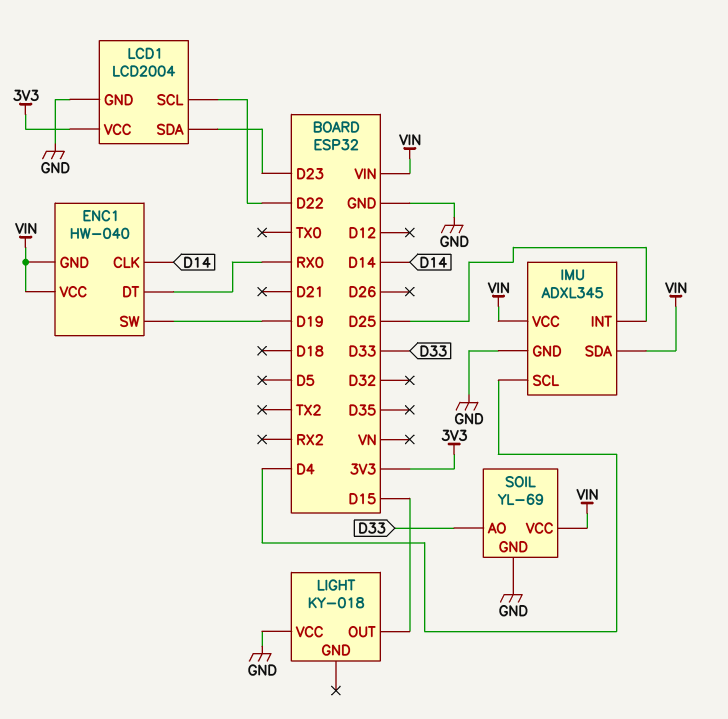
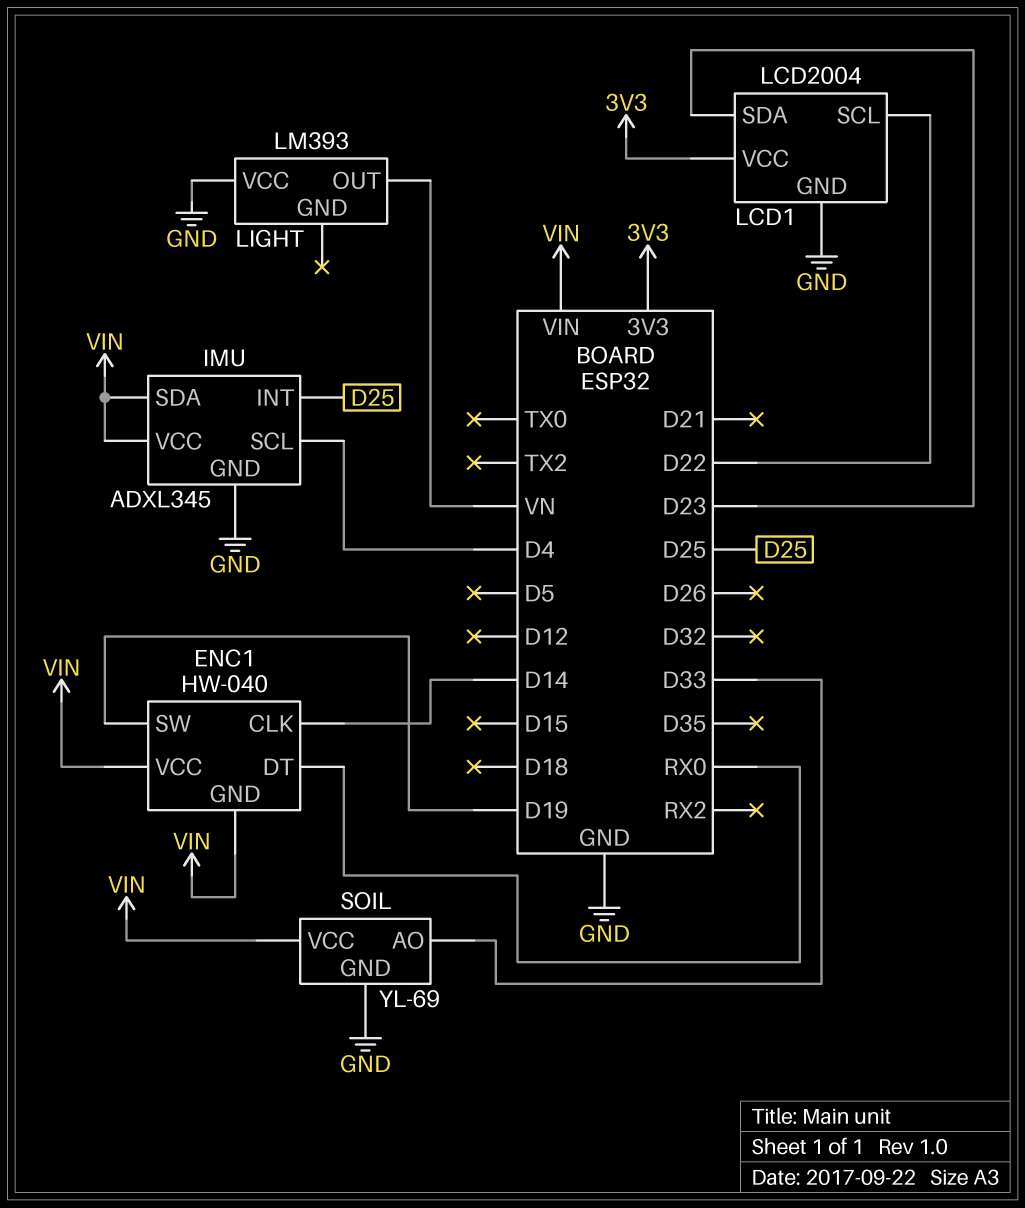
LIGHT: KY-018 -> LM393
LIGHT pin OUT: D15 -> VN

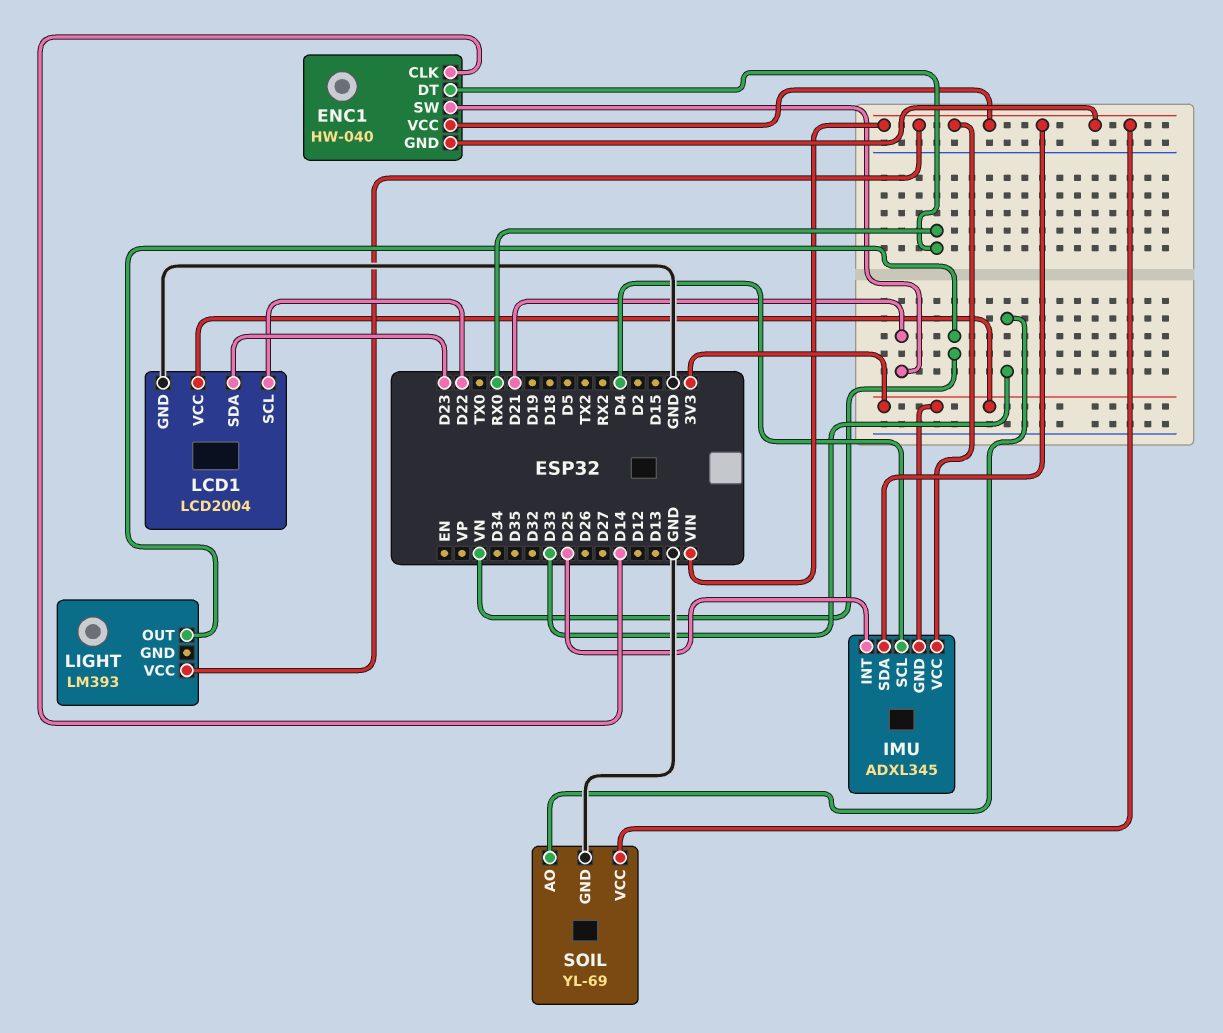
ENC1 pin SW: D19 -> D21
IMU pin GND: GND -> 3V3
LIGHT pin VCC: GND -> VIN

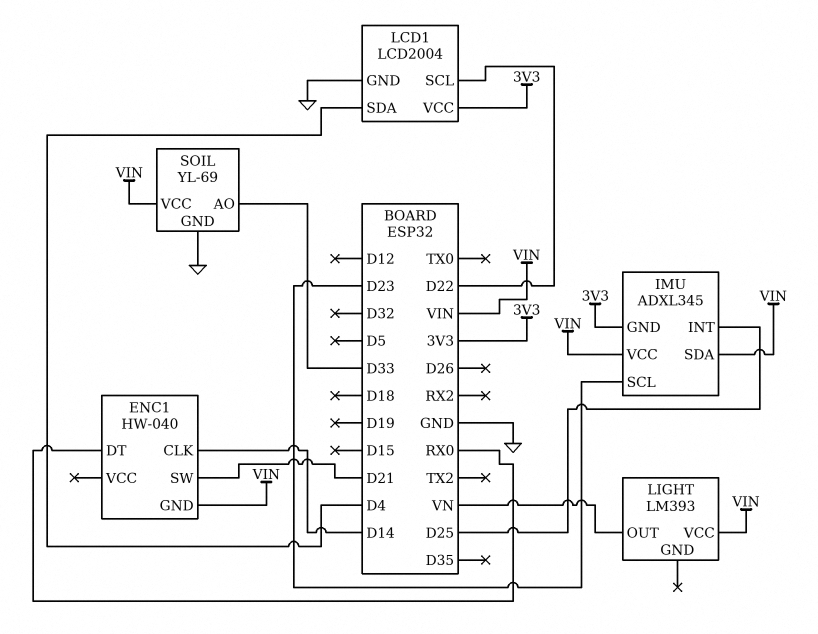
ENC1 pin VCC: VIN -> none
IMU pin SCL: D4 -> D23
LCD1 pin SDA: D23 -> D4

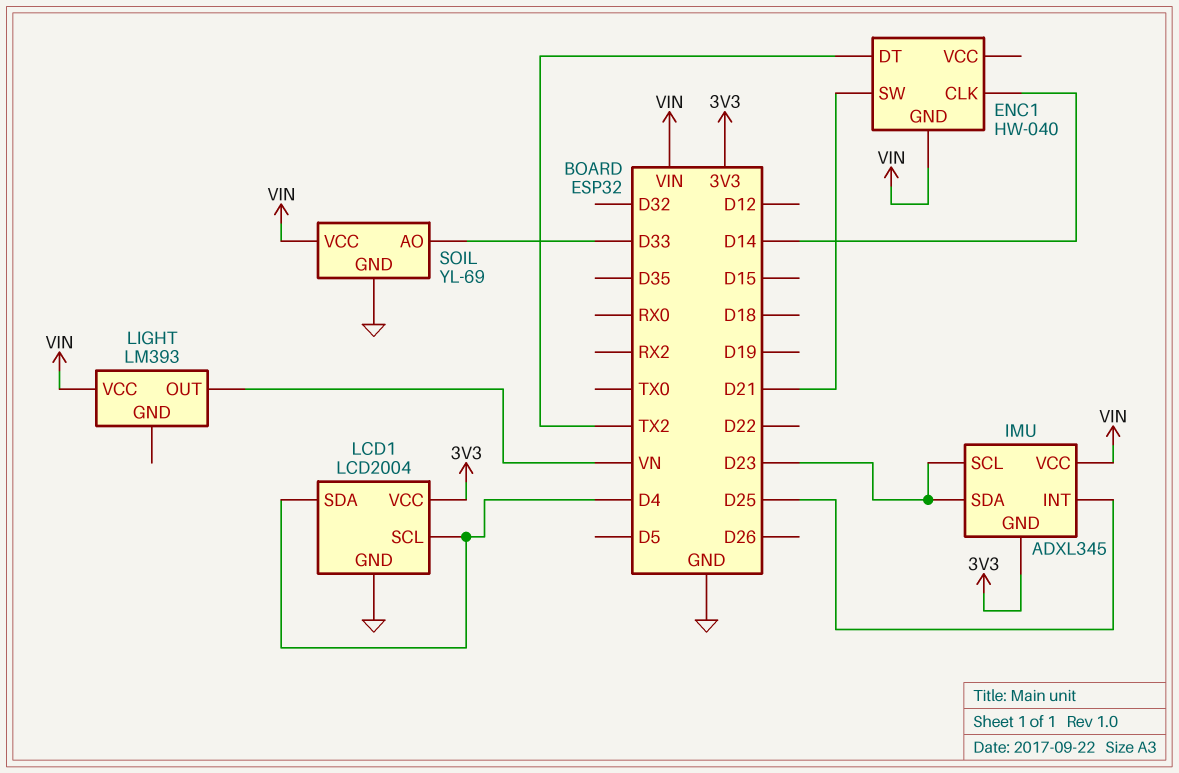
ENC1 pin DT: RX0 -> TX2
IMU pin SDA: VIN -> D23
LCD1 pin SCL: D22 -> D4

